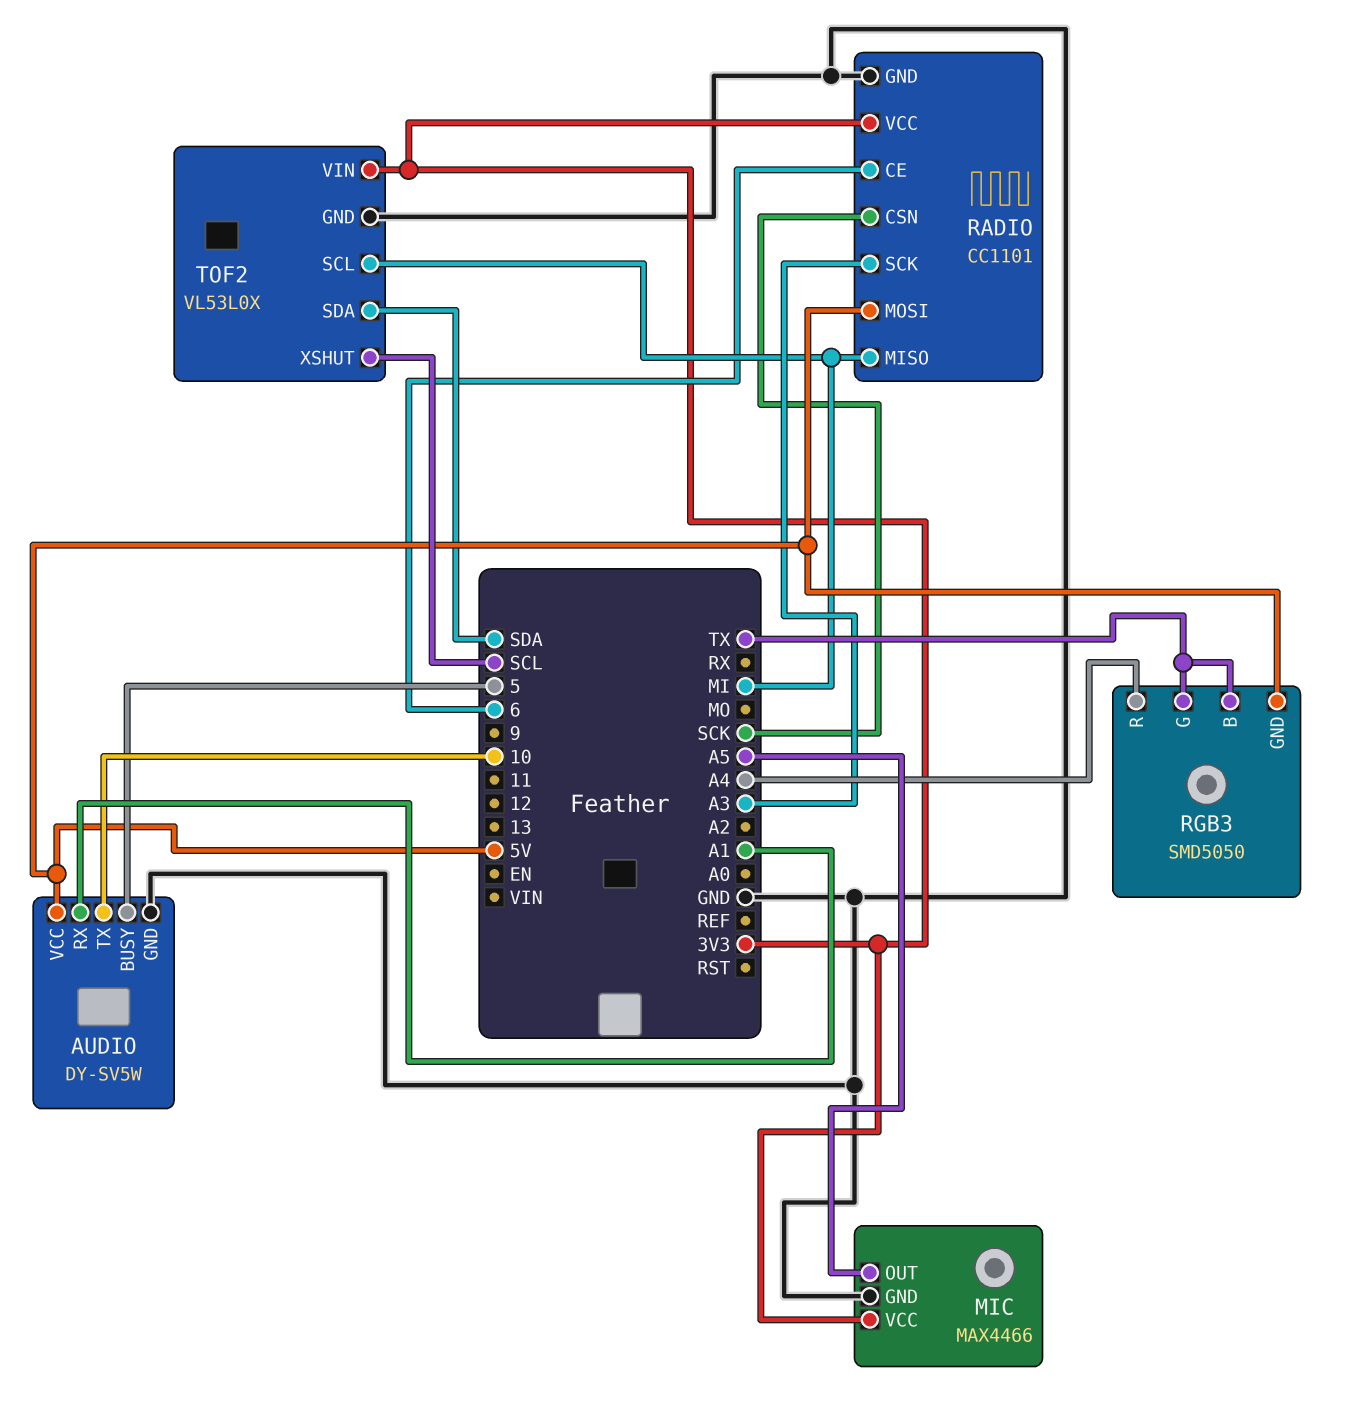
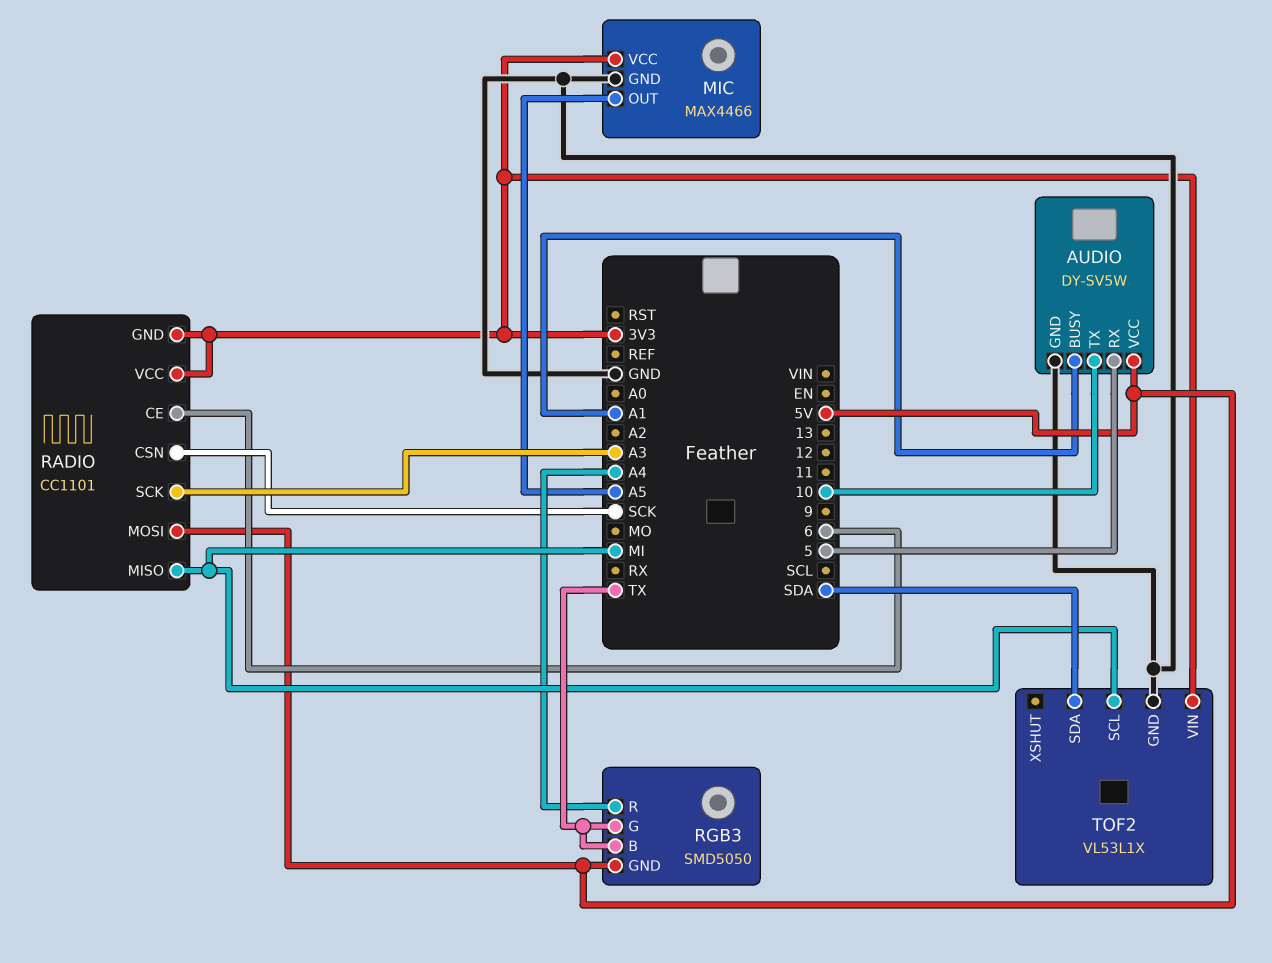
AUDIO pin BUSY: 5 -> A1
AUDIO pin RX: A1 -> 5
RADIO pin GND: GND -> 3V3
TOF2: VL53L0X -> VL53L1X
TOF2 pin XSHUT: SCL -> none

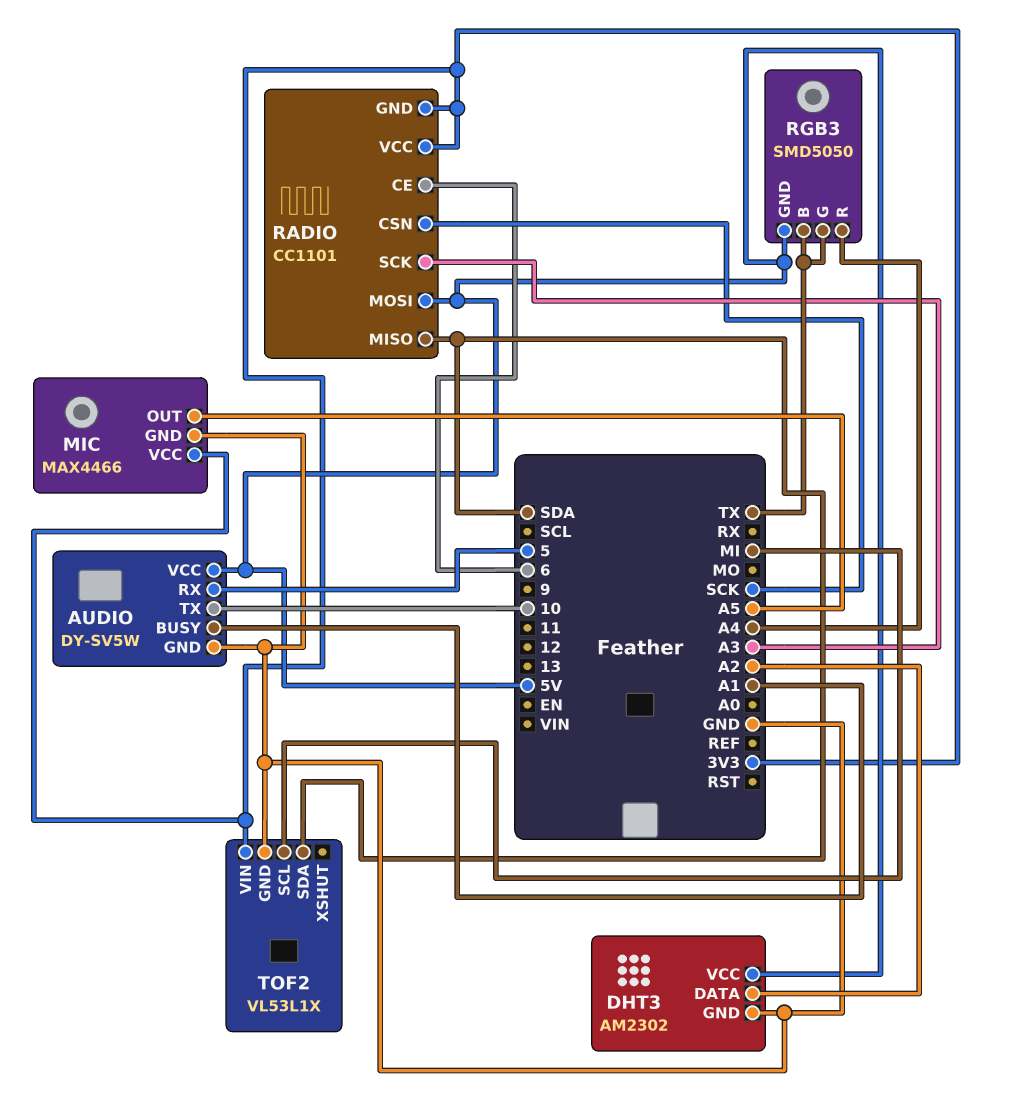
DHT3: none -> AM2302
DHT3 pin DATA: none -> A2
DHT3 pin GND: none -> GND
DHT3 pin VCC: none -> 5V
RADIO pin MISO: MI -> SDA

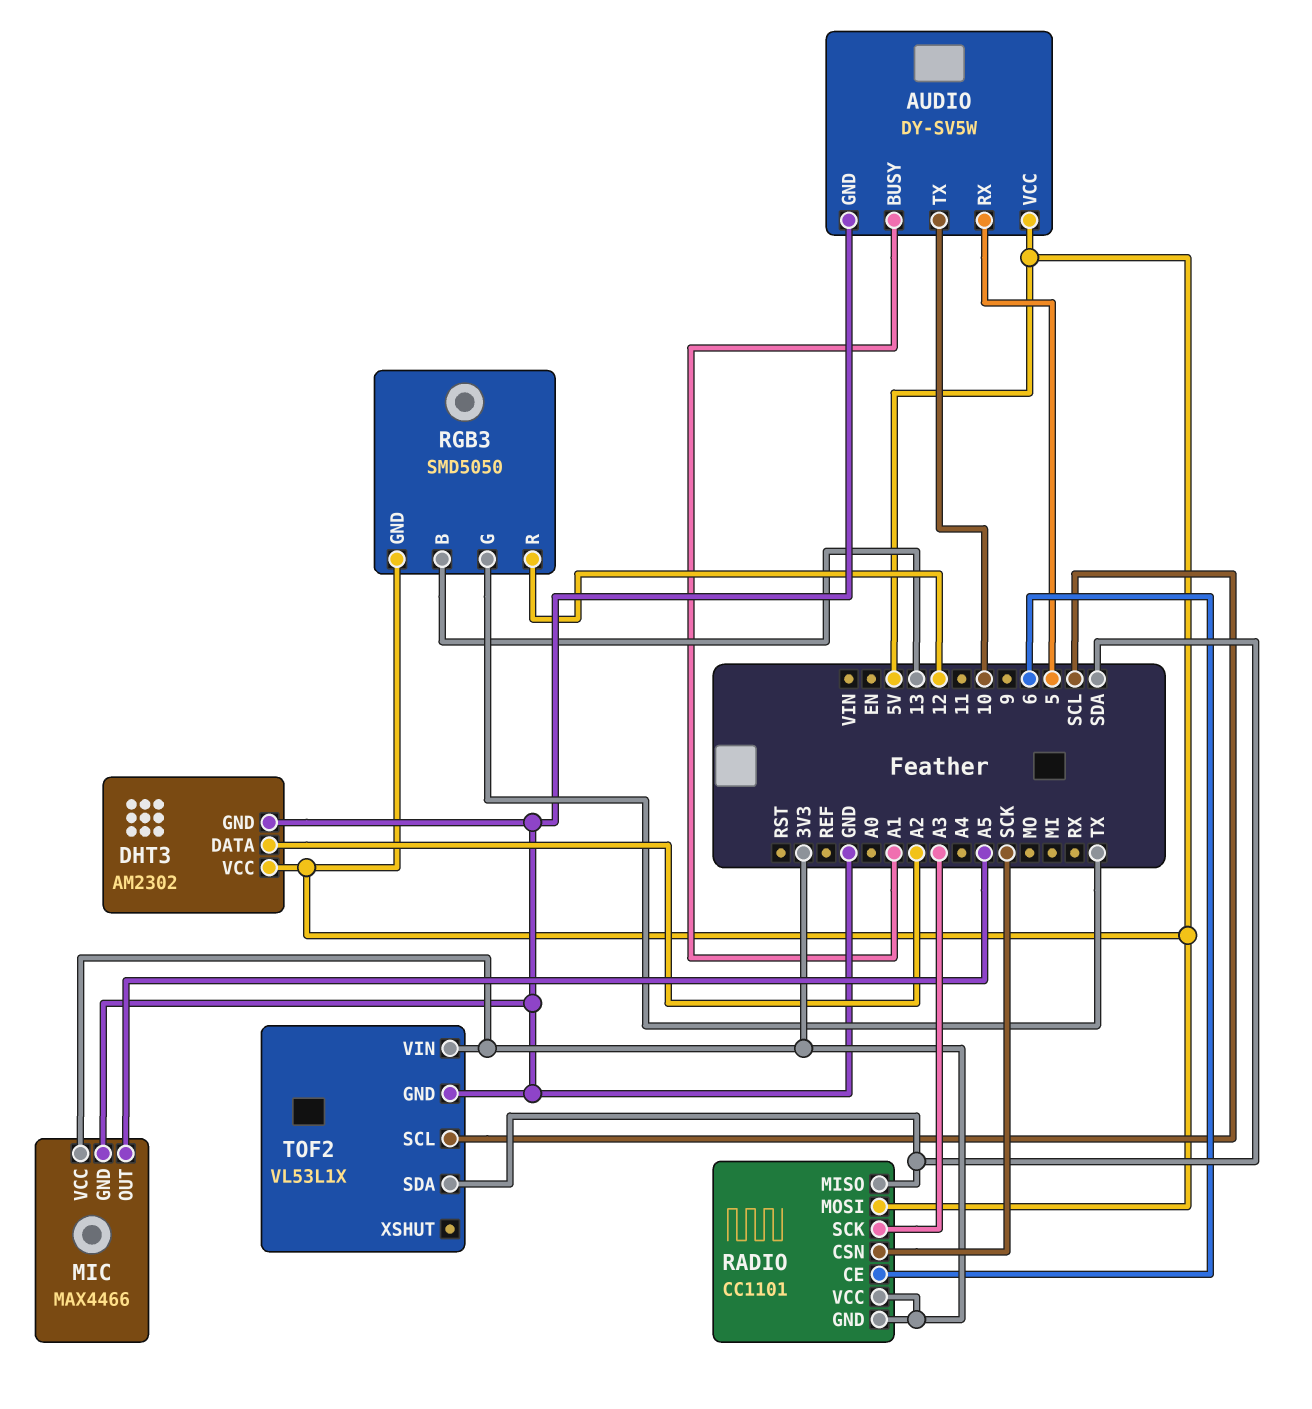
RGB3 pin B: TX -> 13
RGB3 pin R: A4 -> 12
TOF2 pin SCL: MI -> SCL

